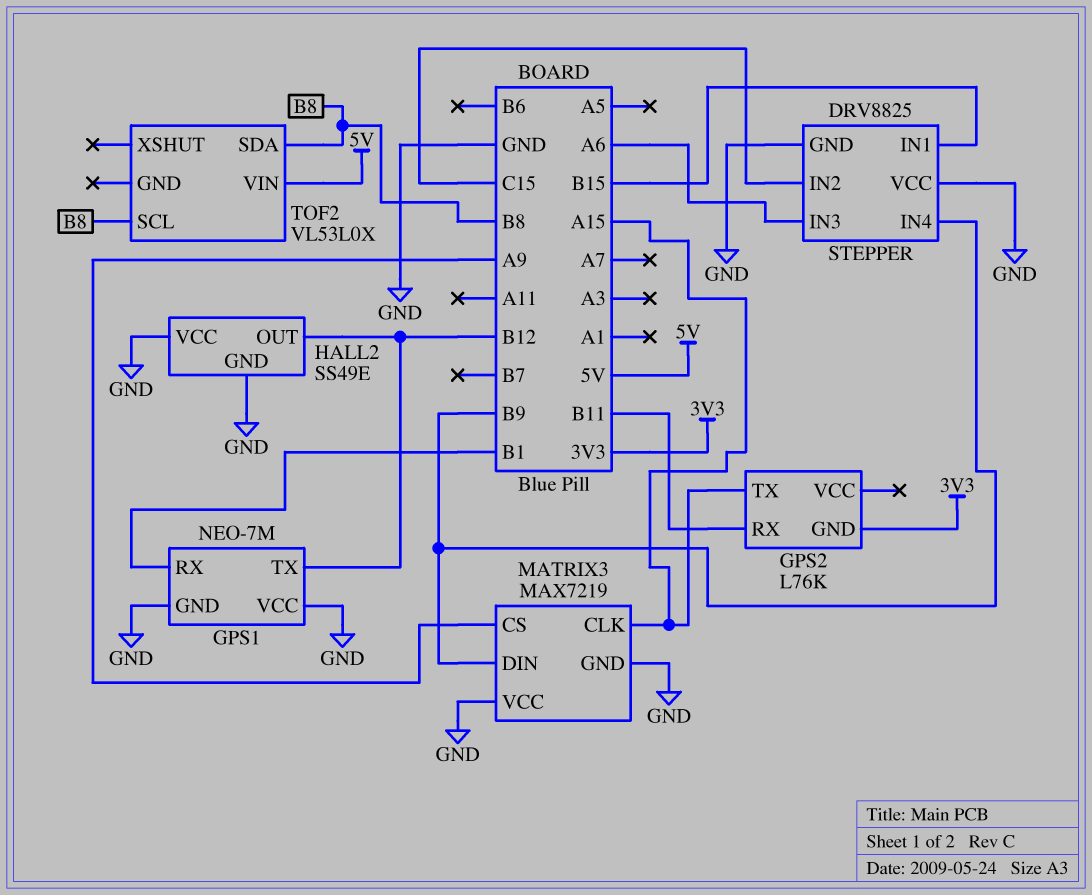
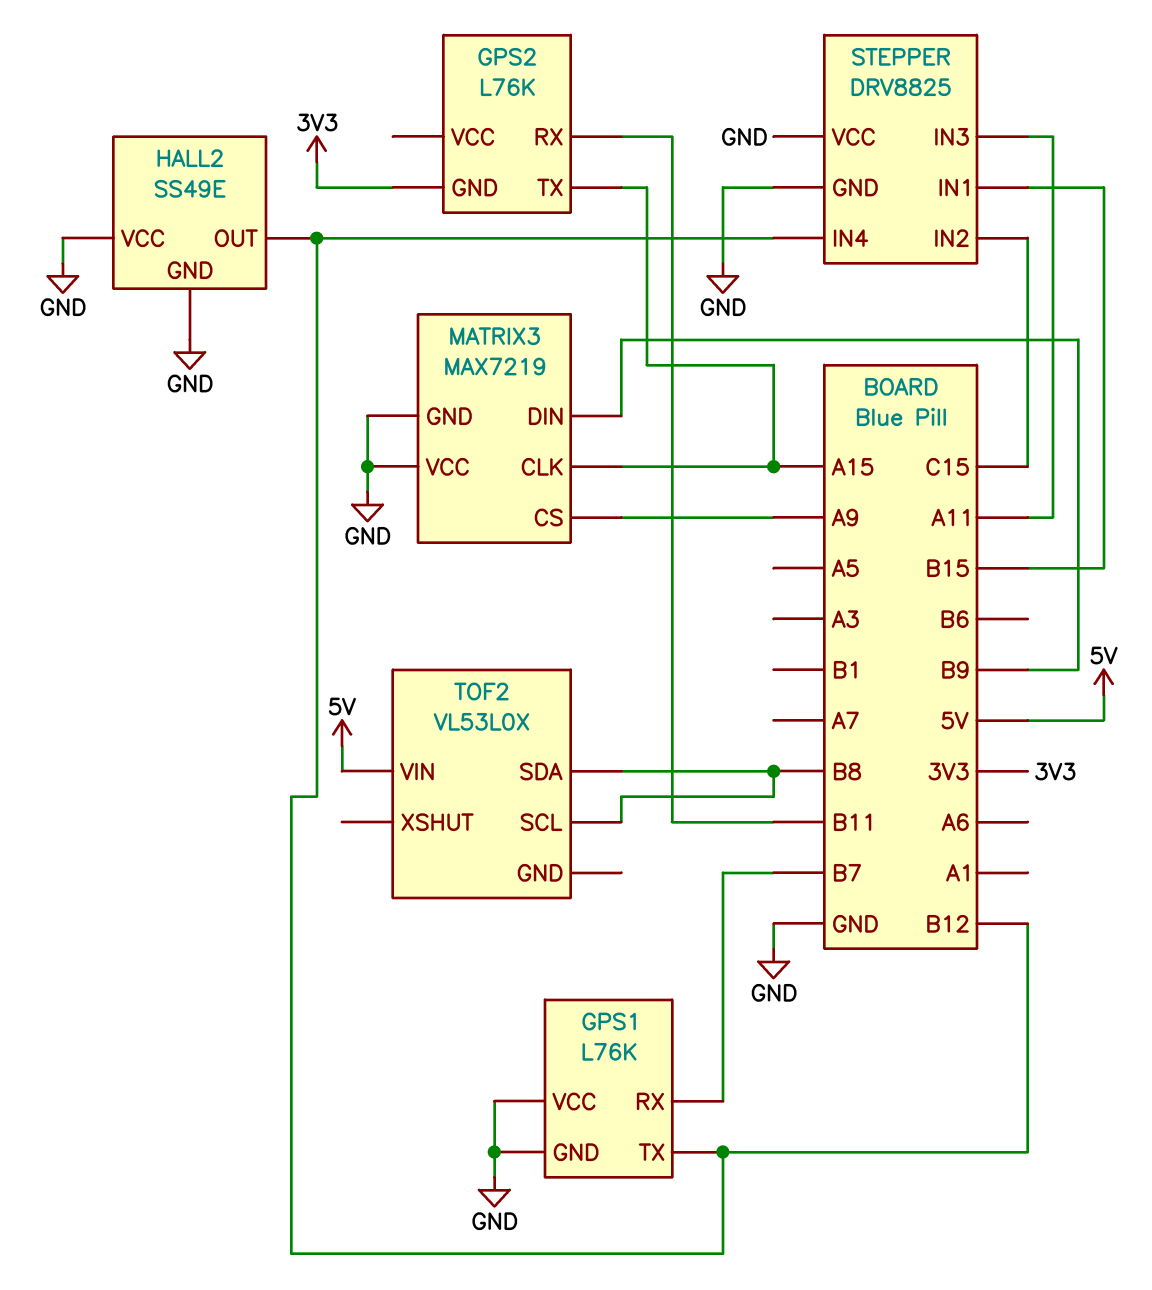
GPS1: NEO-7M -> L76K
GPS1 pin RX: B1 -> B7
STEPPER pin IN3: A6 -> A11
STEPPER pin IN4: B9 -> B12

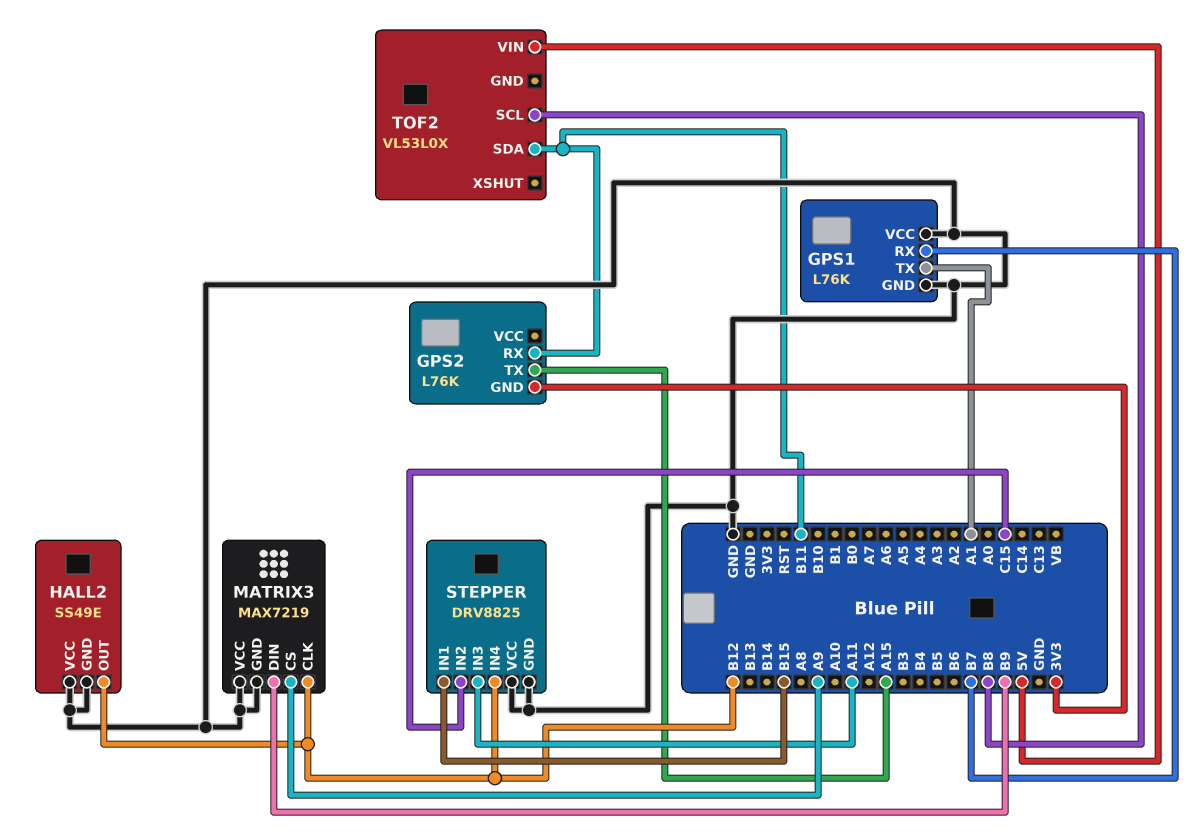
GPS1 pin TX: B12 -> A1
MATRIX3 pin CLK: A15 -> B12
TOF2 pin SDA: B8 -> B11

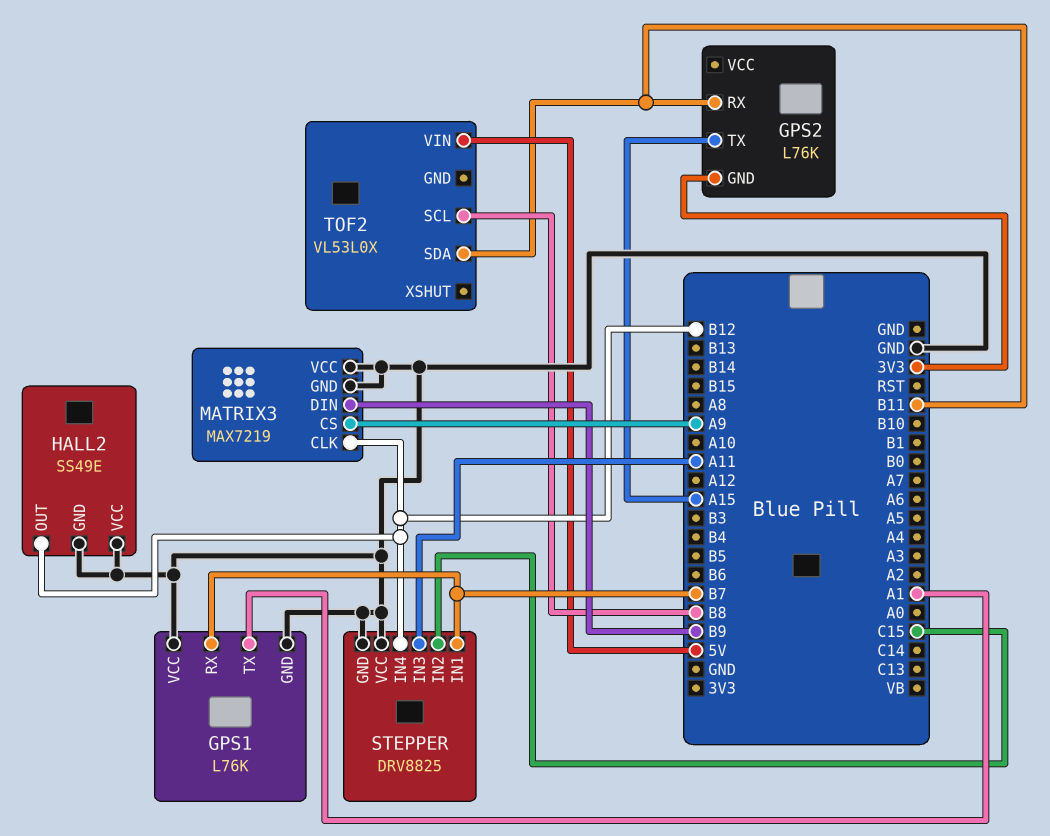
STEPPER pin IN1: B15 -> B7

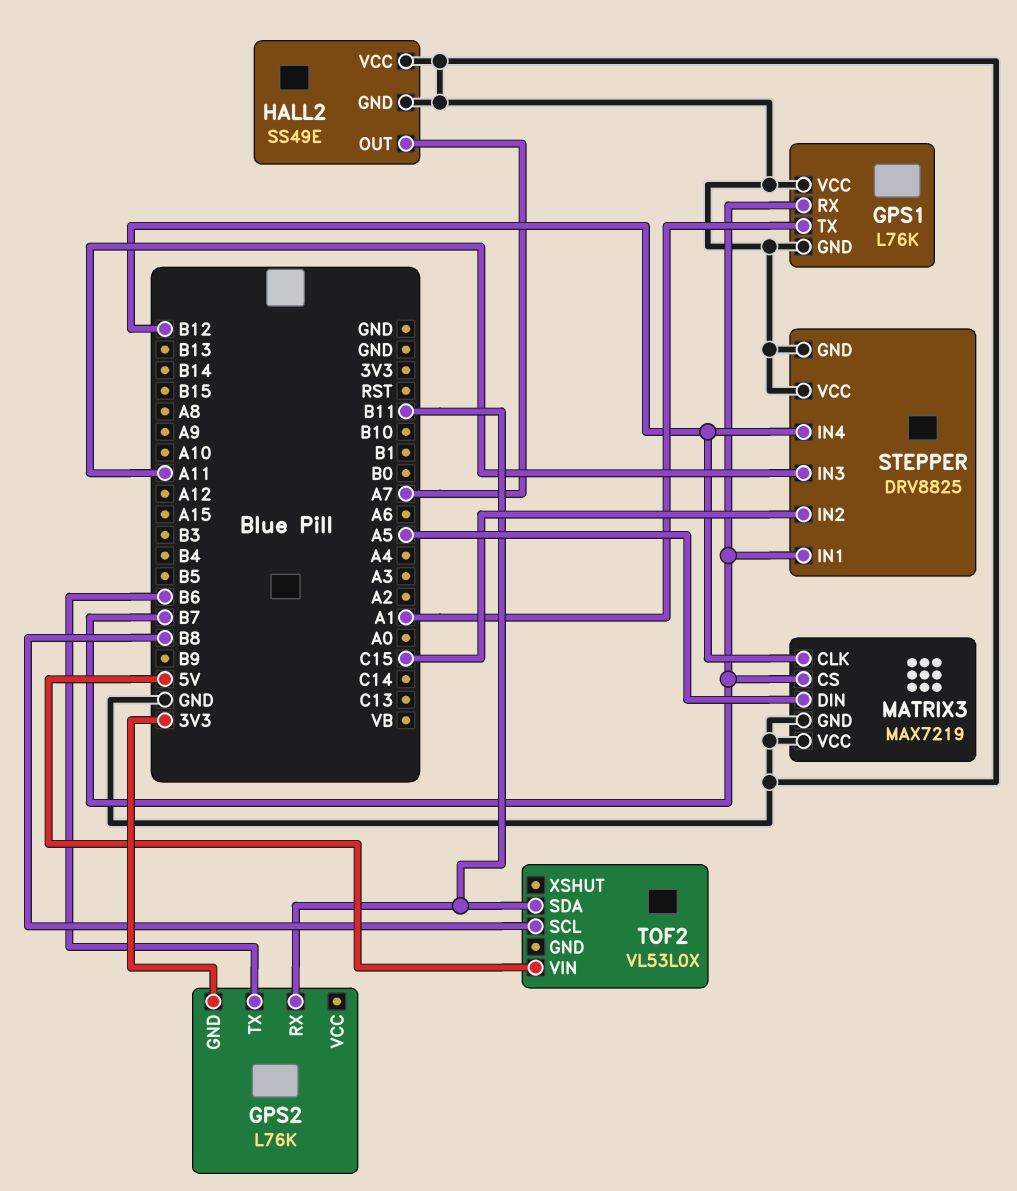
GPS2 pin TX: A15 -> B6
HALL2 pin OUT: B12 -> A7
MATRIX3 pin CS: A9 -> B7
MATRIX3 pin DIN: B9 -> A5

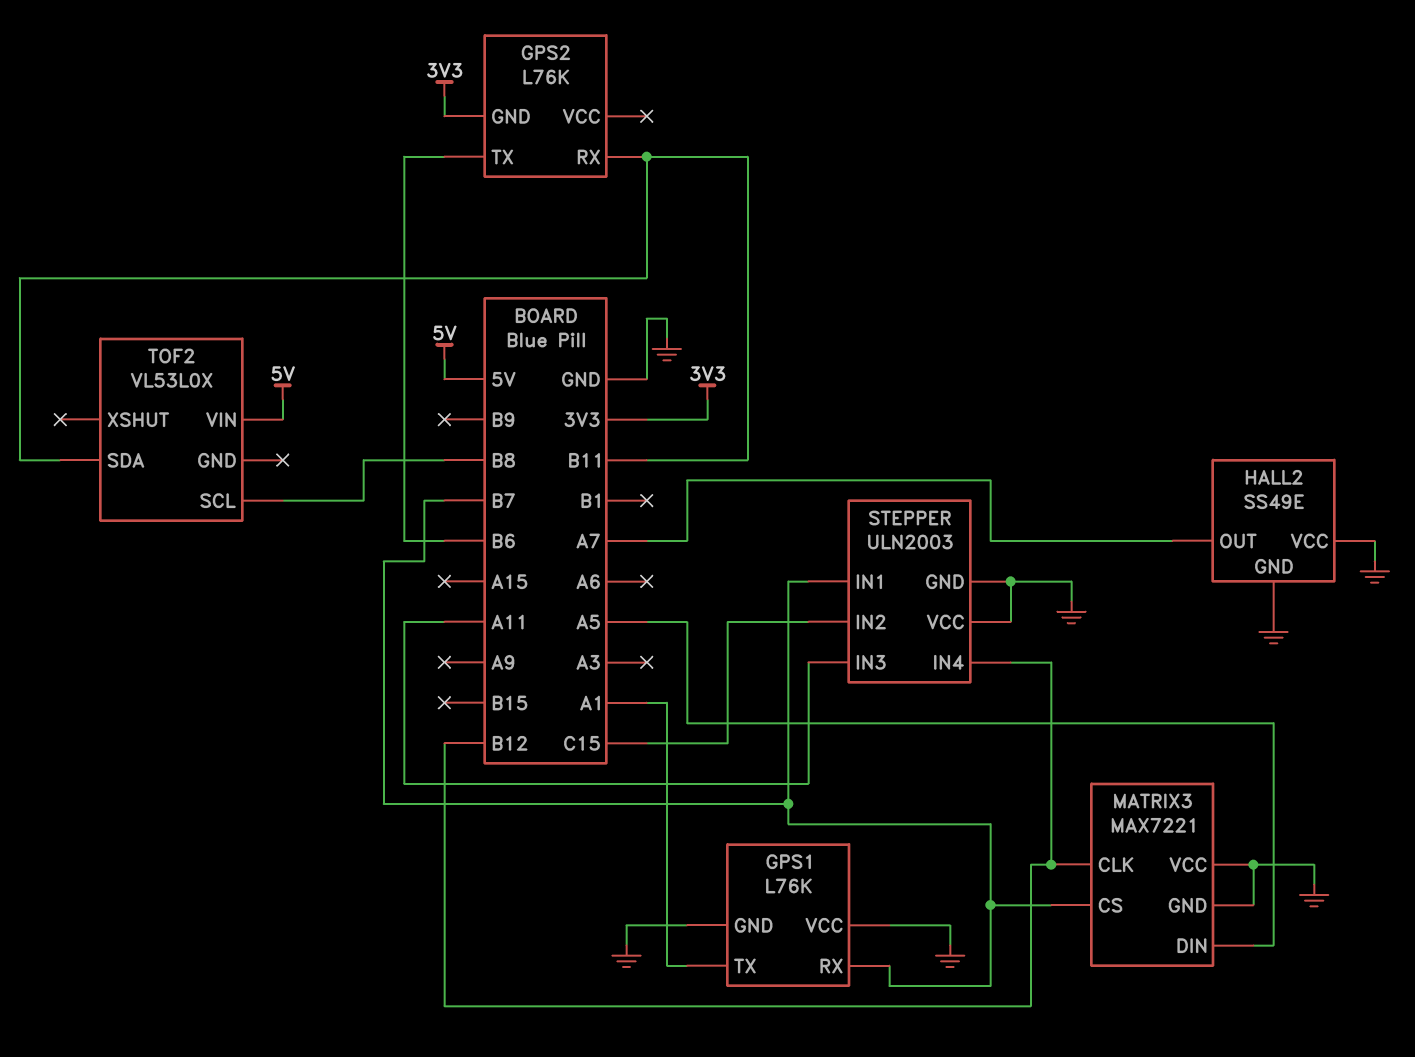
MATRIX3: MAX7219 -> MAX7221
STEPPER: DRV8825 -> ULN2003

